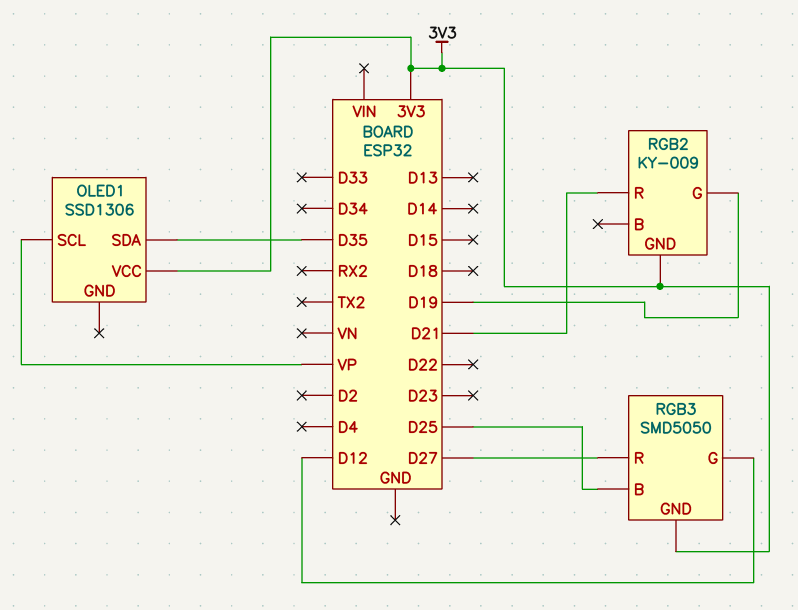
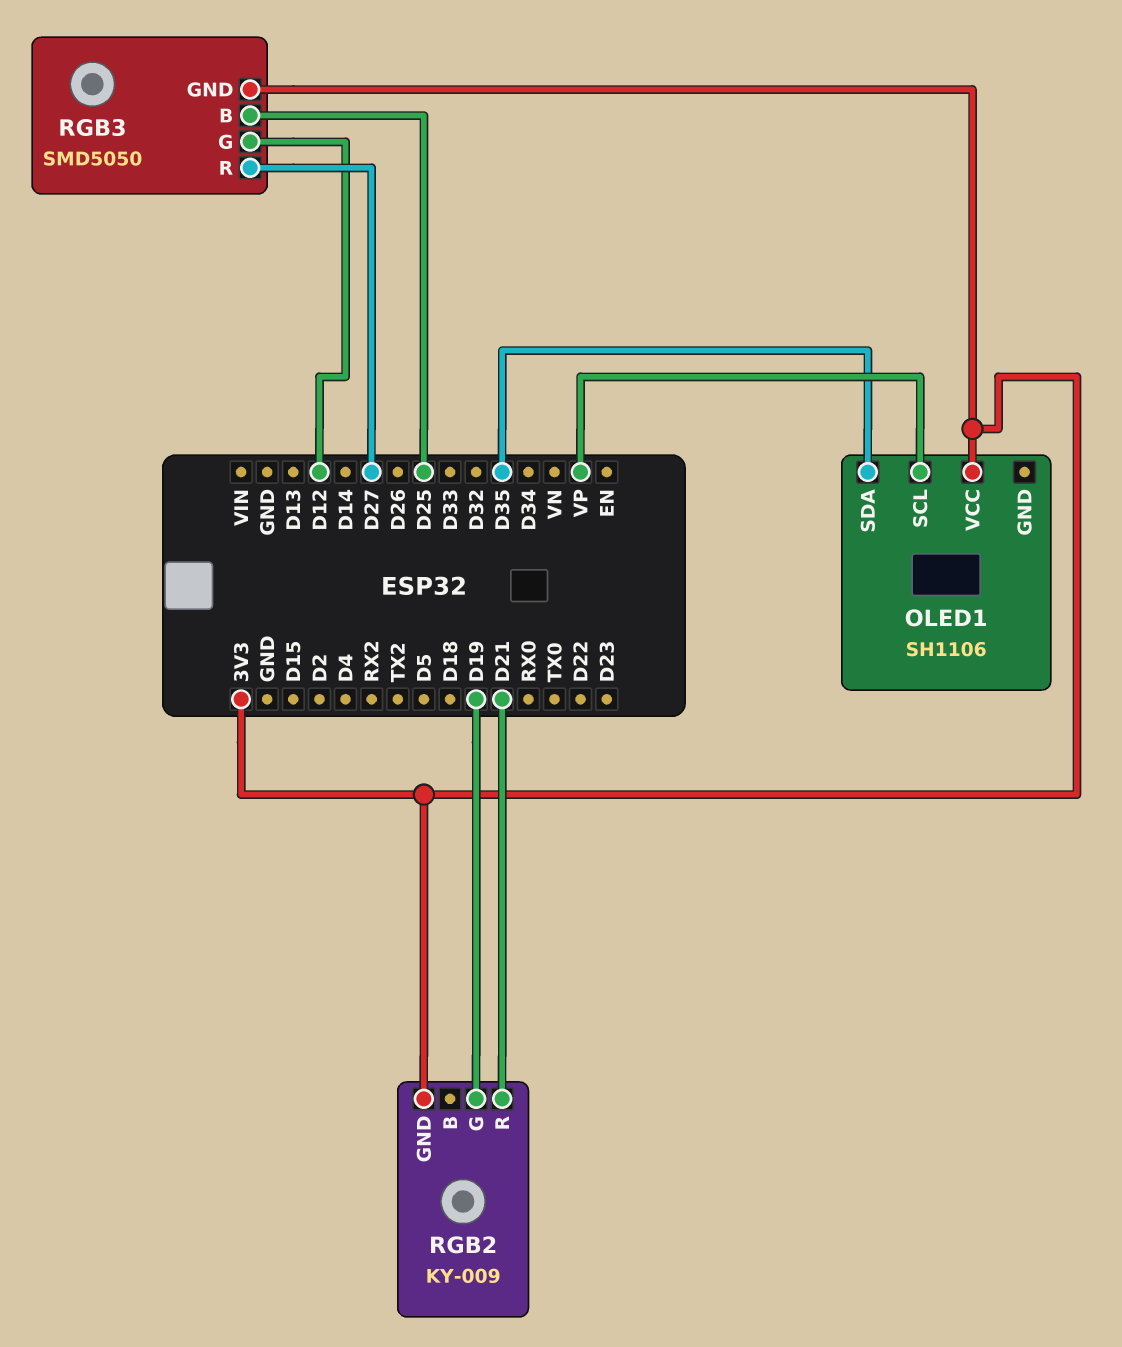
OLED1: SSD1306 -> SH1106

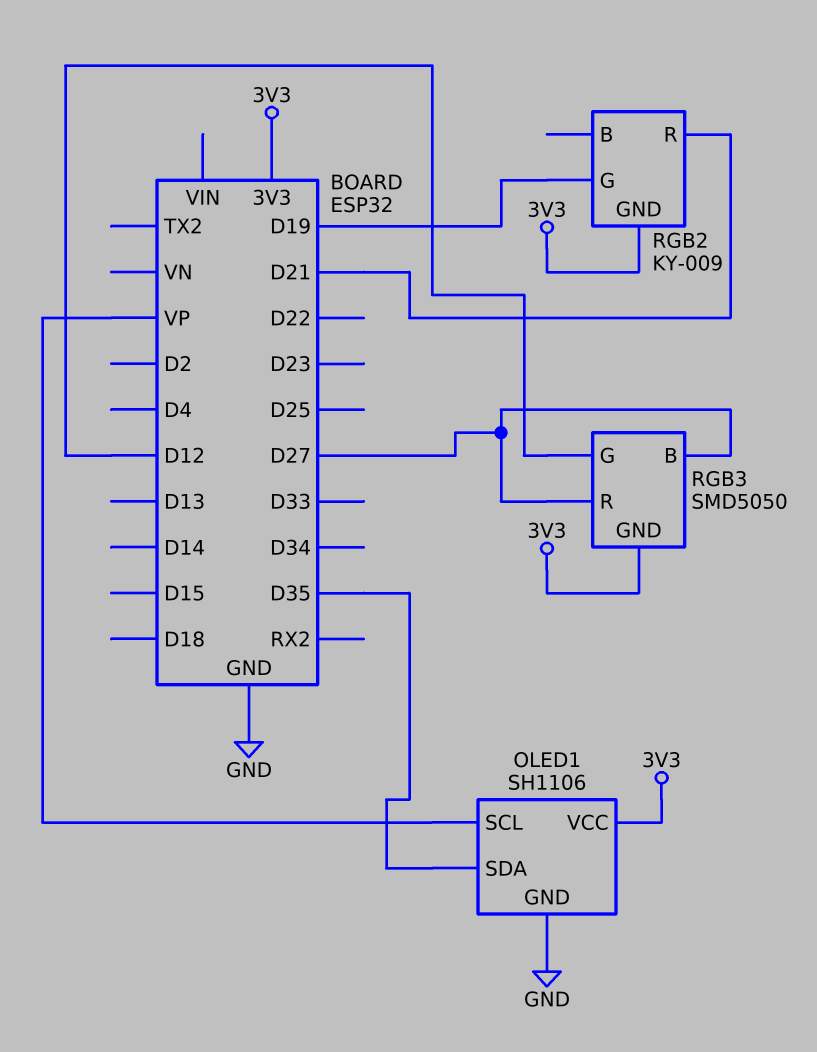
OLED1 pin GND: none -> GND
RGB3 pin B: D25 -> D27

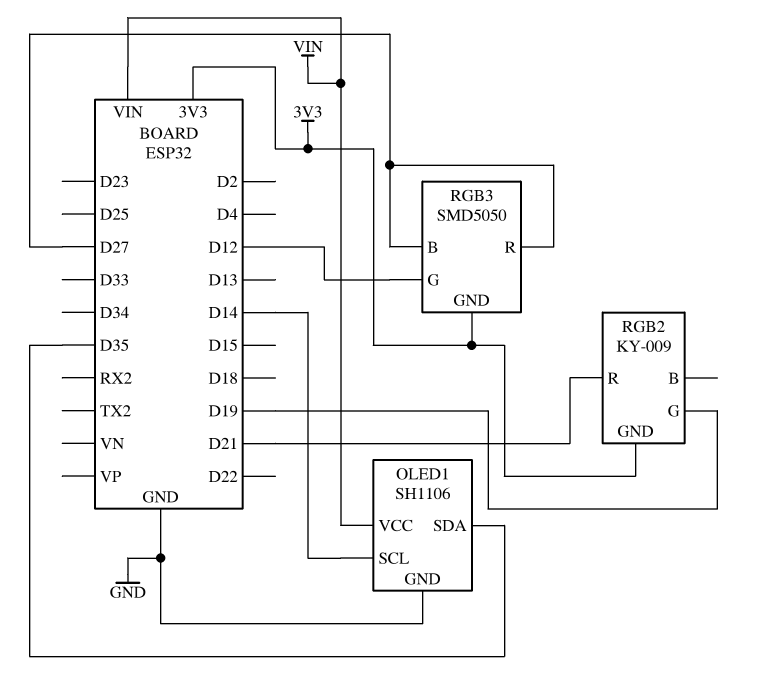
OLED1 pin SCL: VP -> D14
OLED1 pin VCC: 3V3 -> VIN

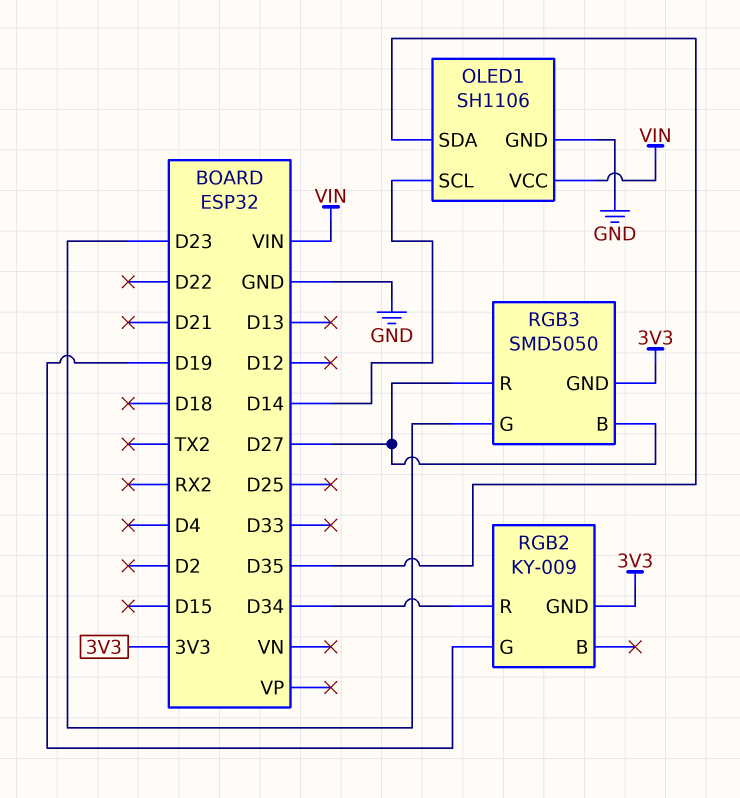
RGB2 pin R: D21 -> D34
RGB3 pin G: D12 -> D23

